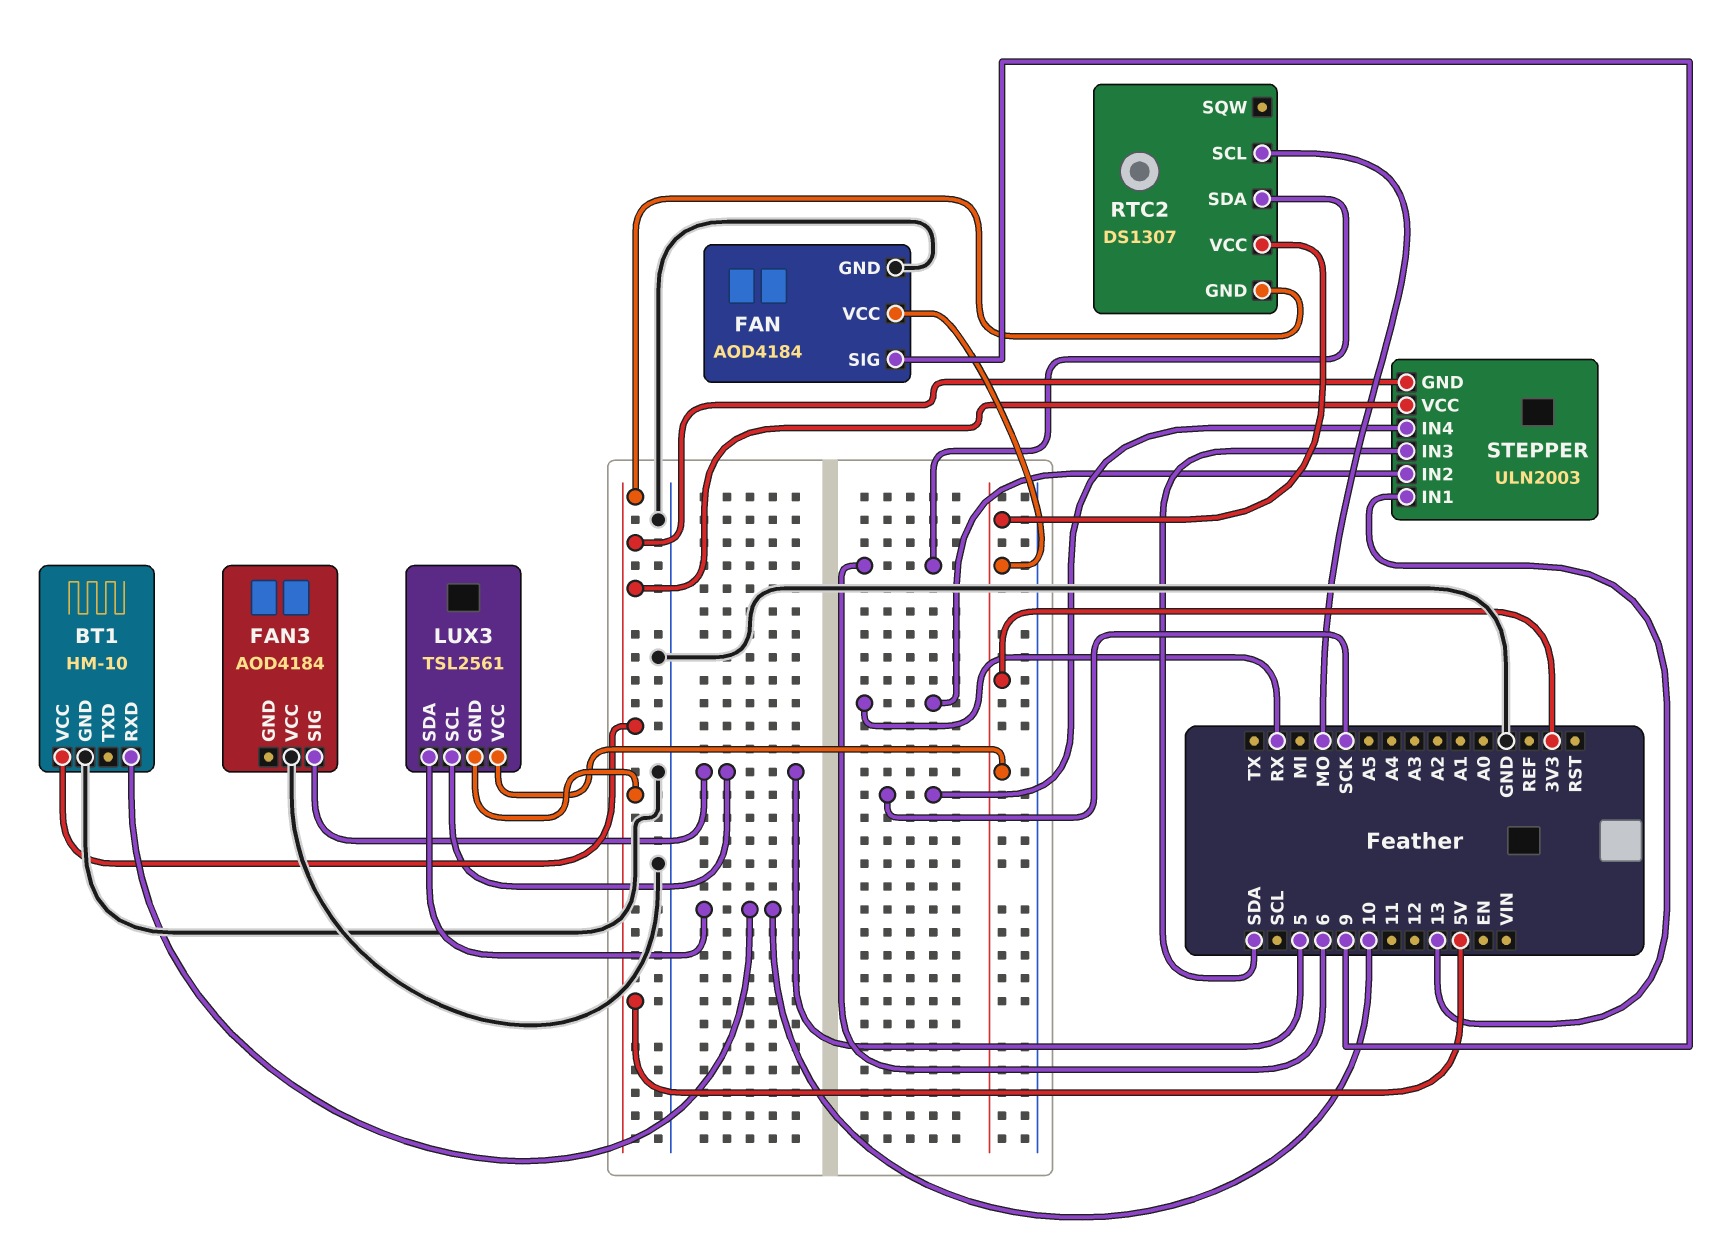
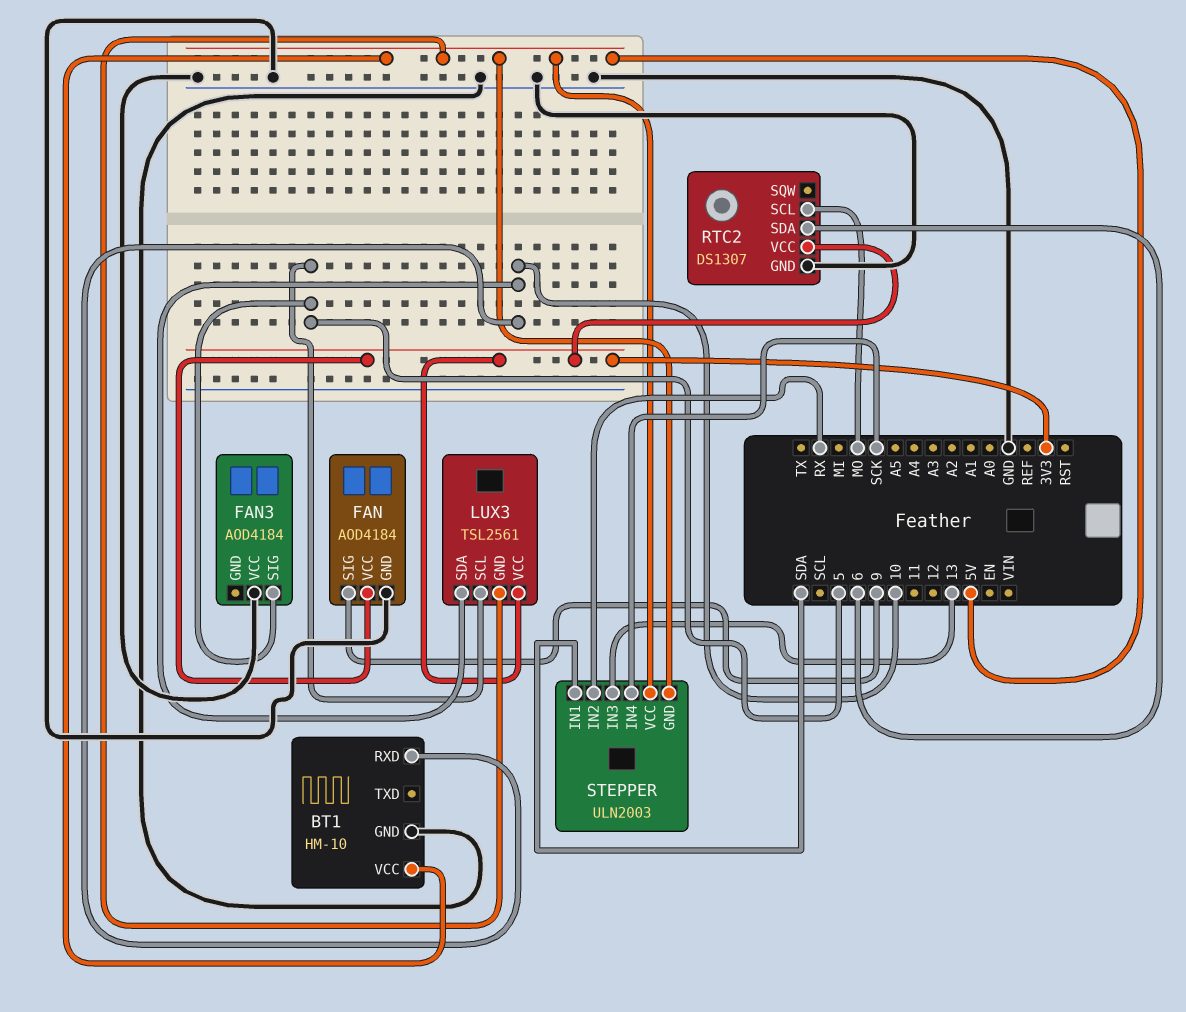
RTC2 pin GND: 5V -> GND
STEPPER pin IN1: 13 -> SDA
STEPPER pin IN3: SDA -> 13

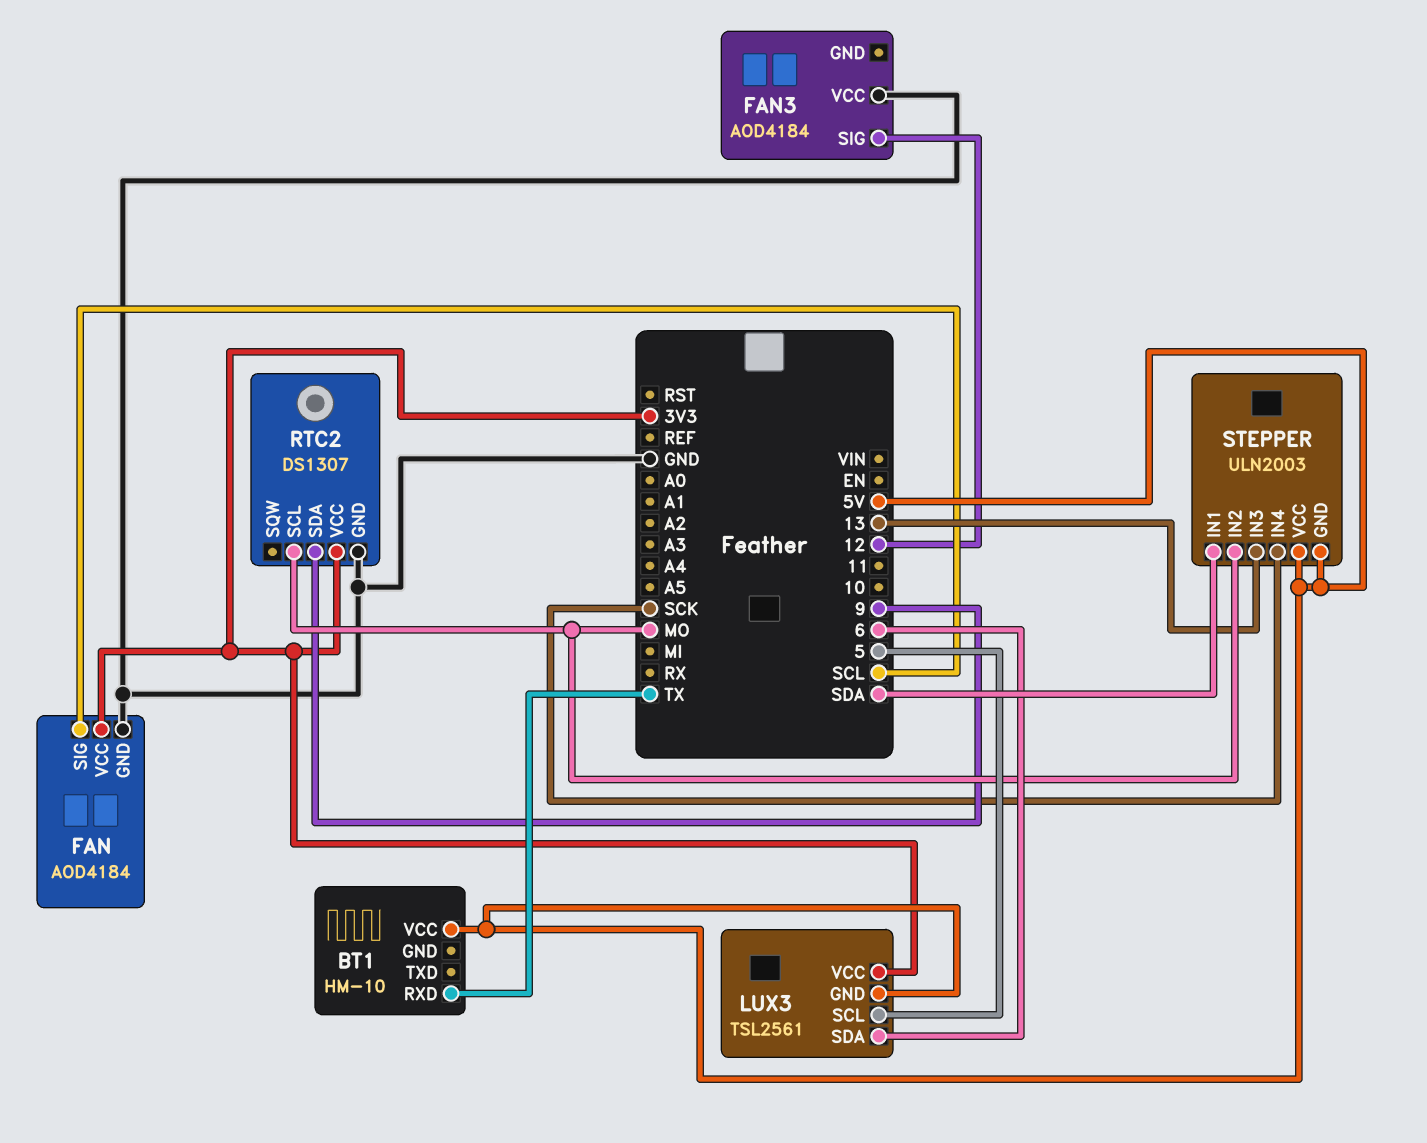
BT1 pin GND: GND -> none
BT1 pin RXD: 10 -> TX
FAN pin SIG: 9 -> SCL
FAN3 pin SIG: 5 -> 12
LUX3 pin SDA: 10 -> 6
RTC2 pin SDA: 6 -> 9
STEPPER pin IN2: RX -> MO

